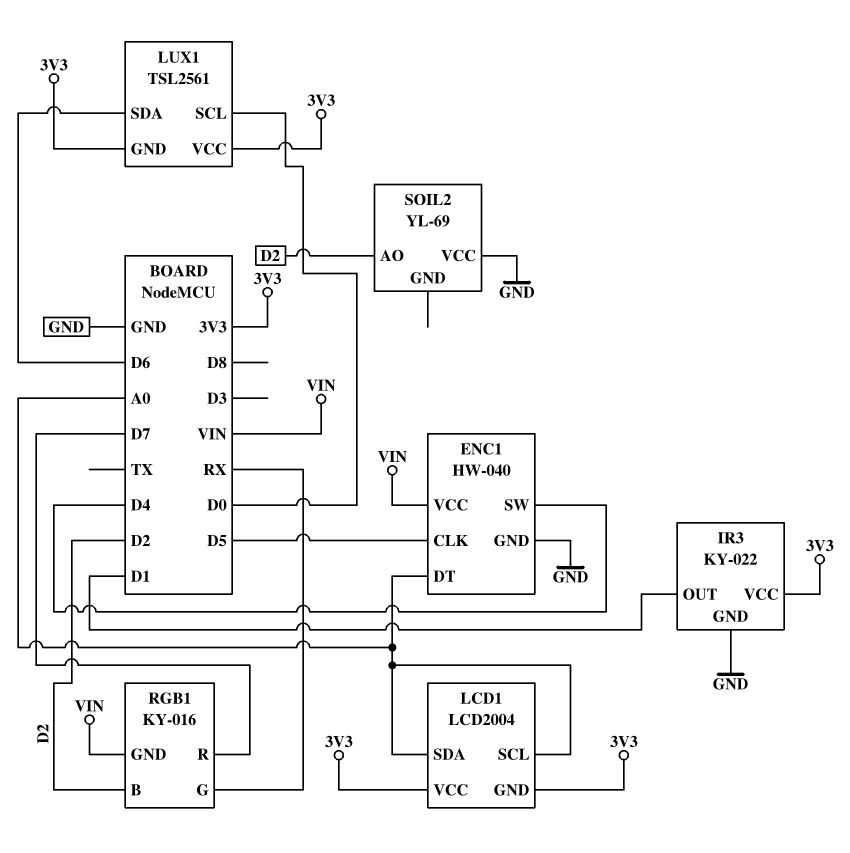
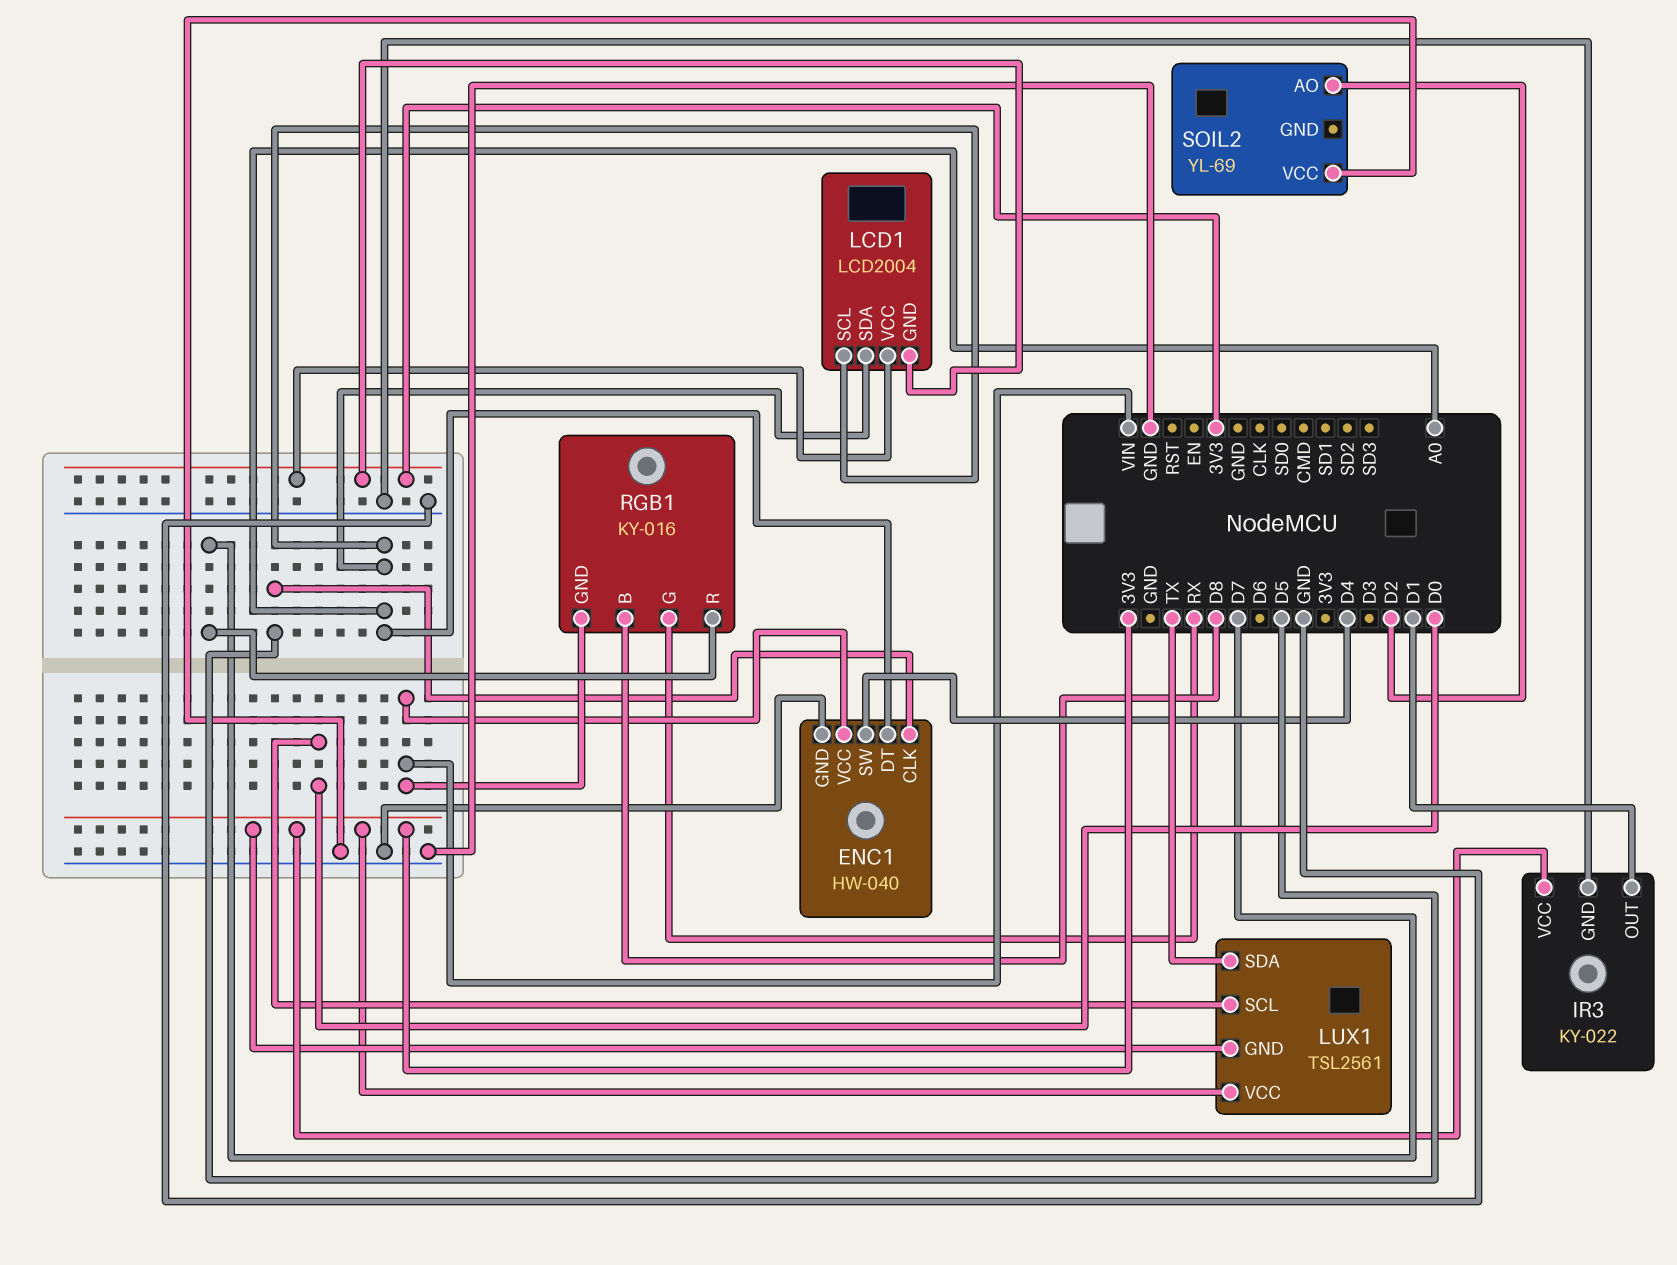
LUX1 pin SDA: D6 -> TX
RGB1 pin B: D2 -> D8

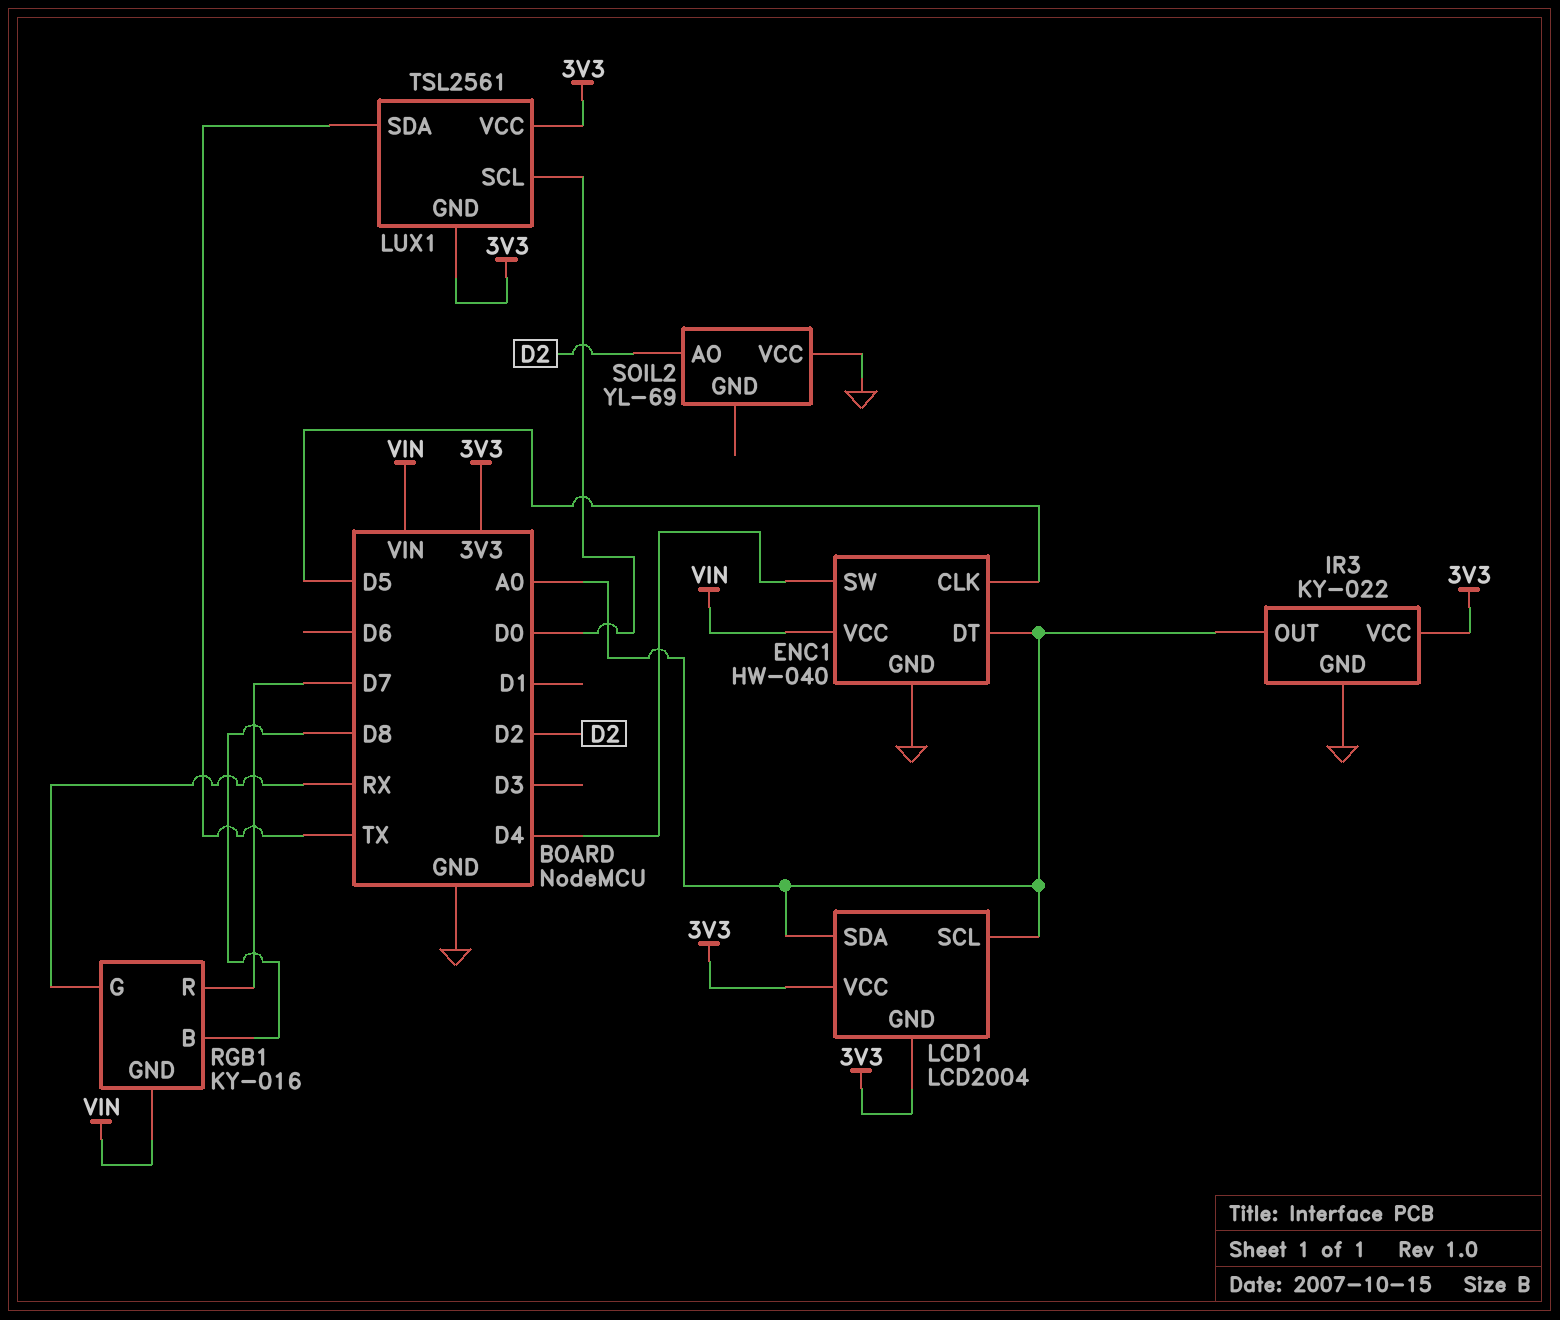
IR3 pin OUT: D1 -> A0

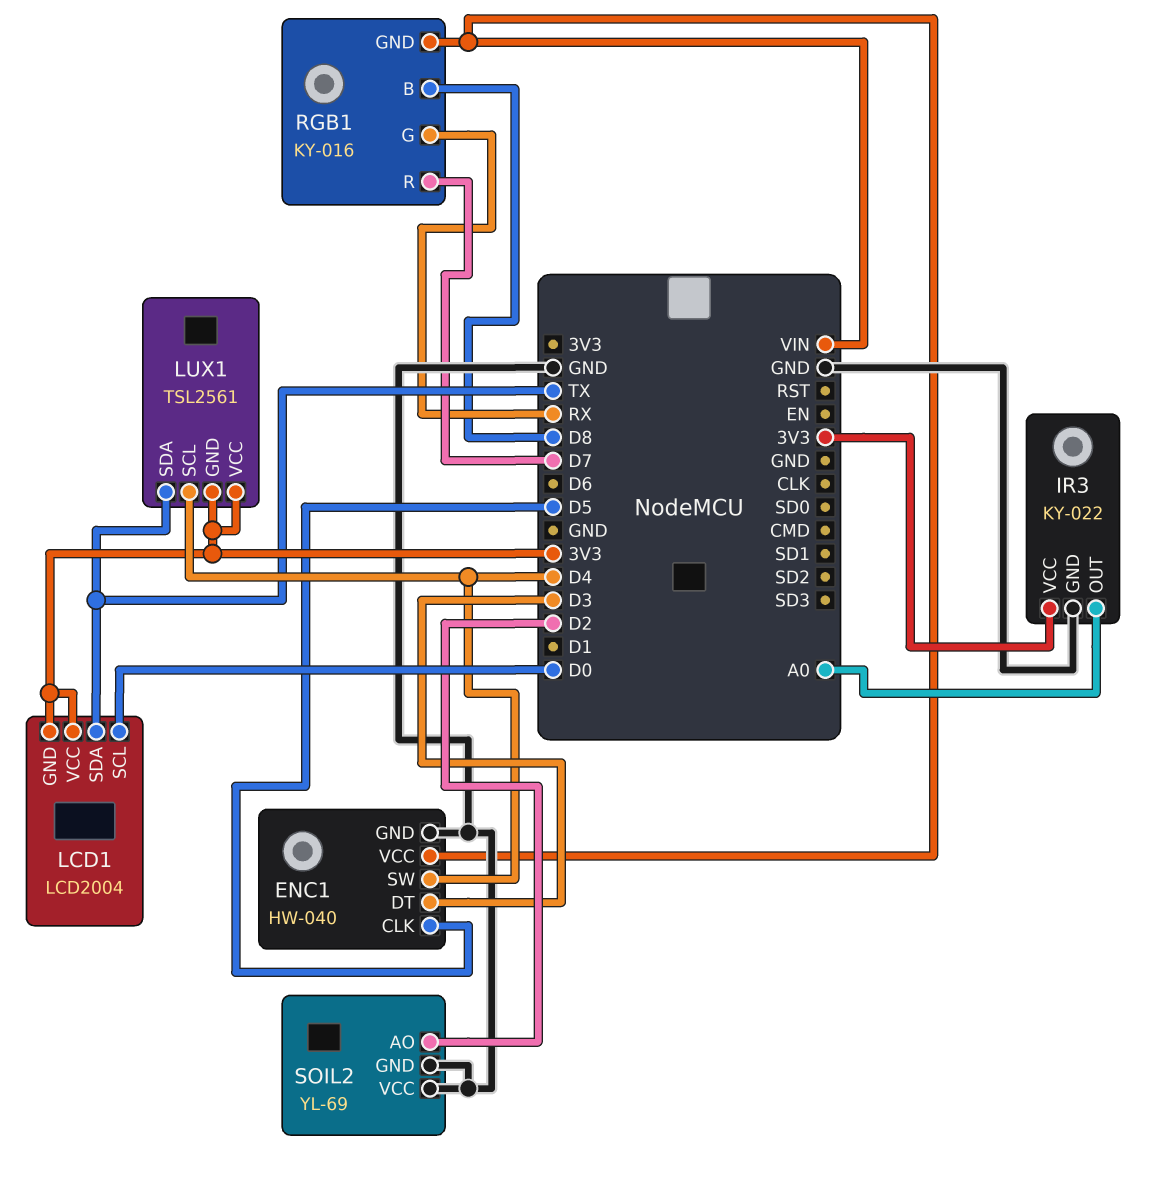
ENC1 pin DT: A0 -> D3
LCD1 pin SCL: A0 -> D0
LCD1 pin SDA: A0 -> TX
LUX1 pin SCL: D0 -> D4
SOIL2 pin GND: none -> GND

